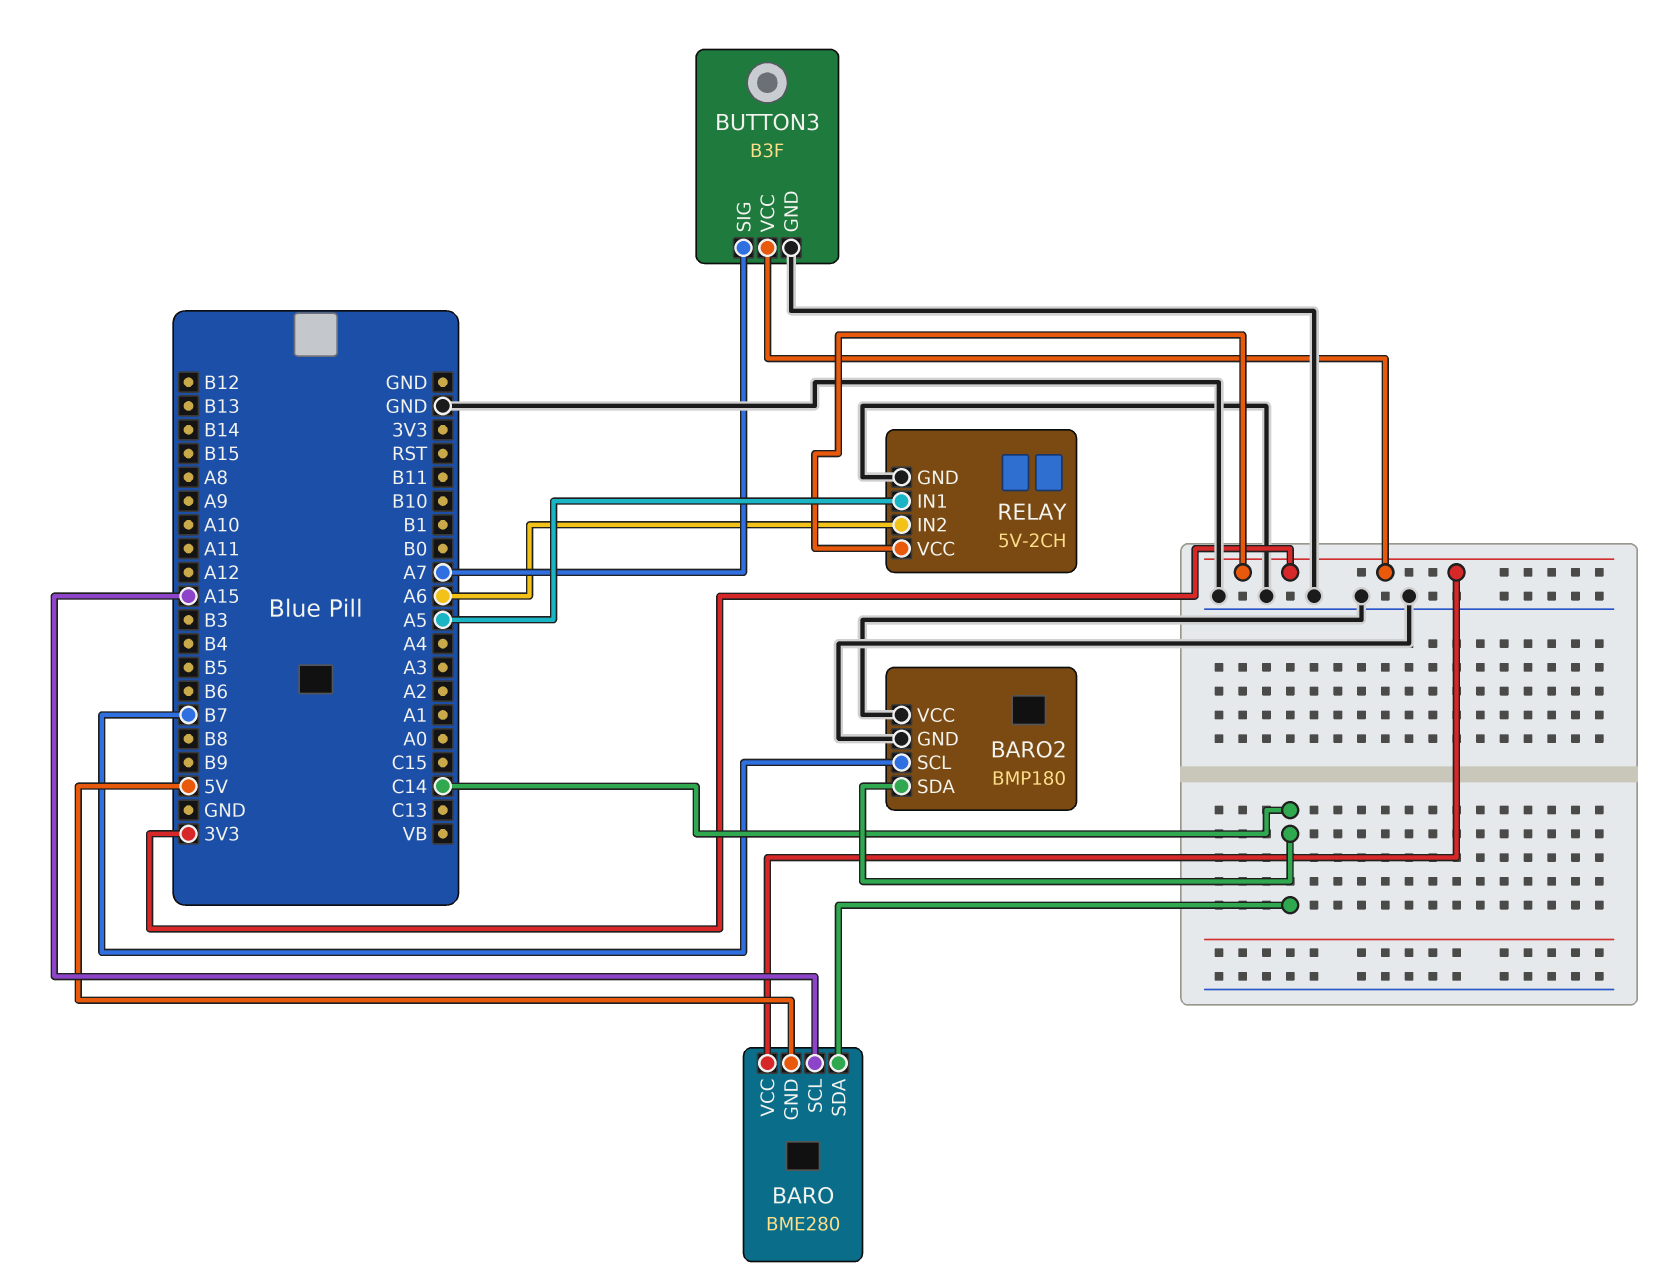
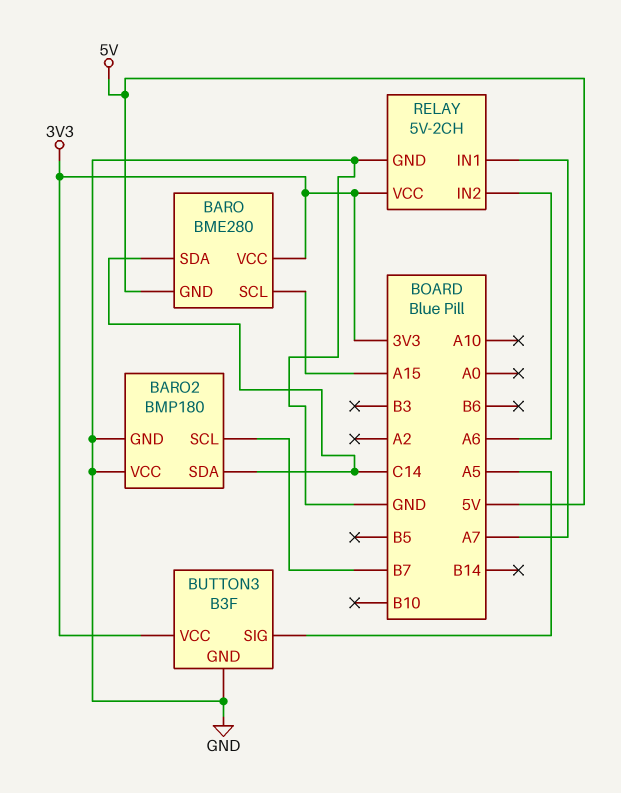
BUTTON3 pin SIG: A7 -> A5
RELAY pin IN1: A5 -> A7

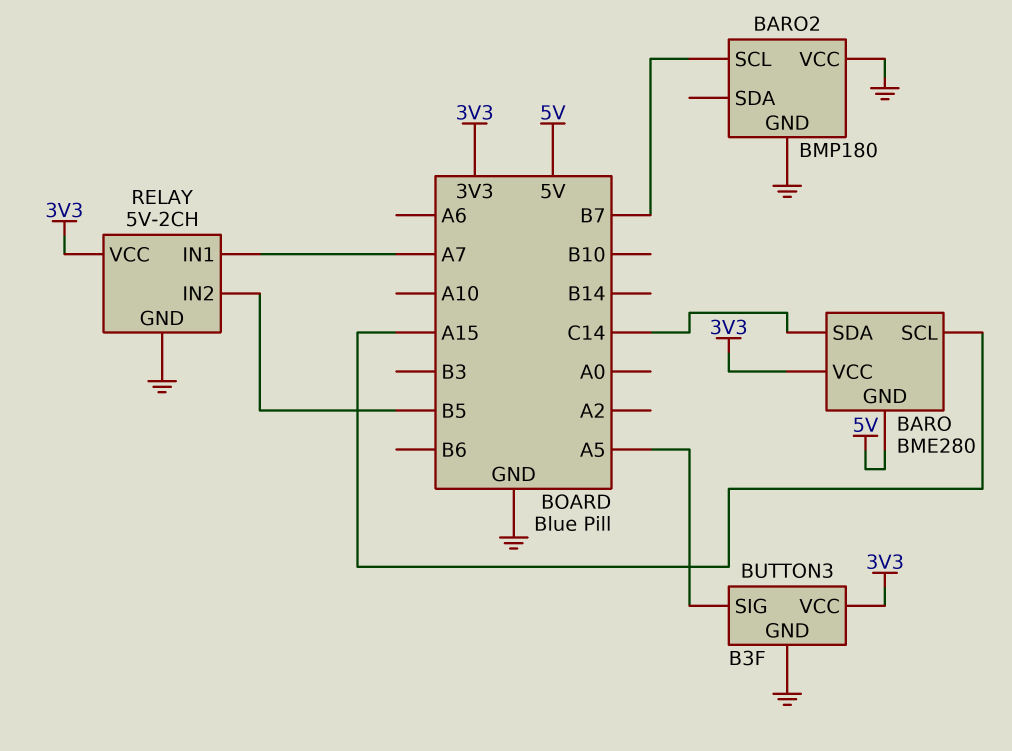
BARO2 pin SDA: C14 -> none
RELAY pin IN2: A6 -> B5

